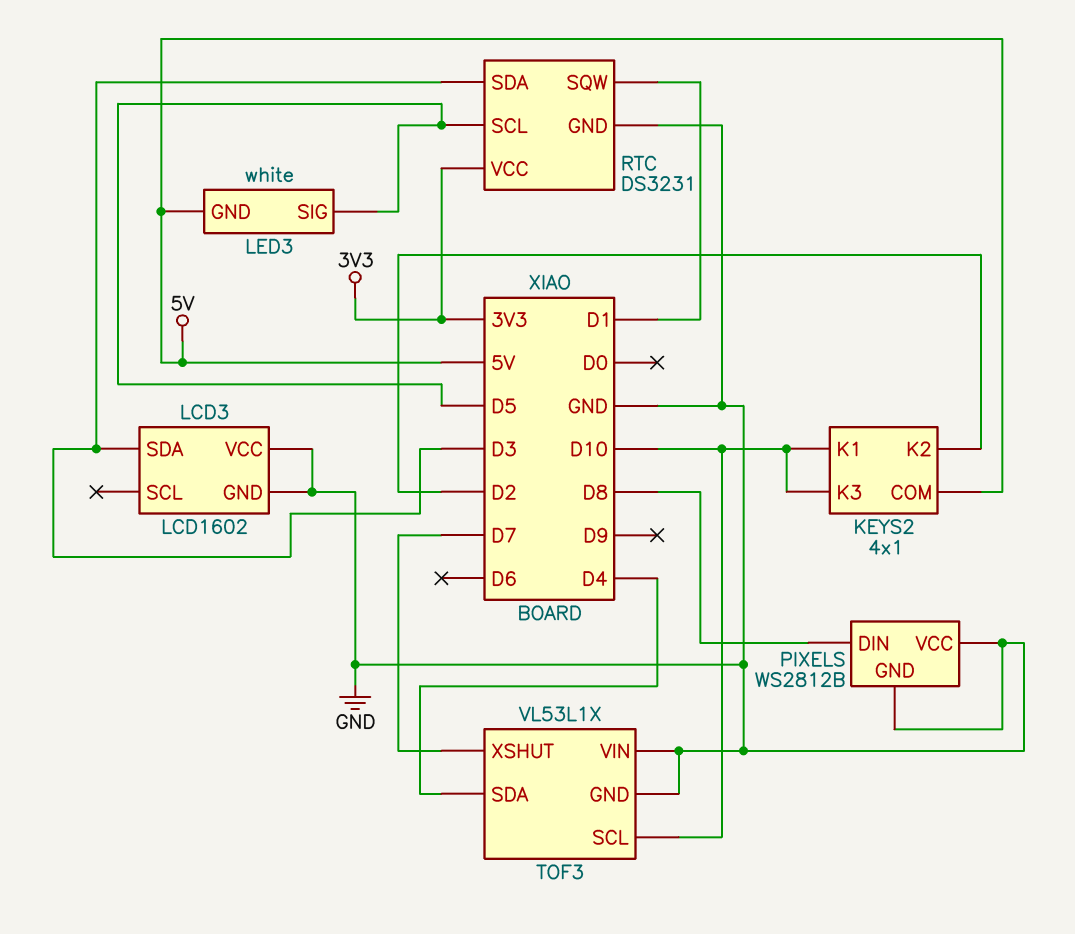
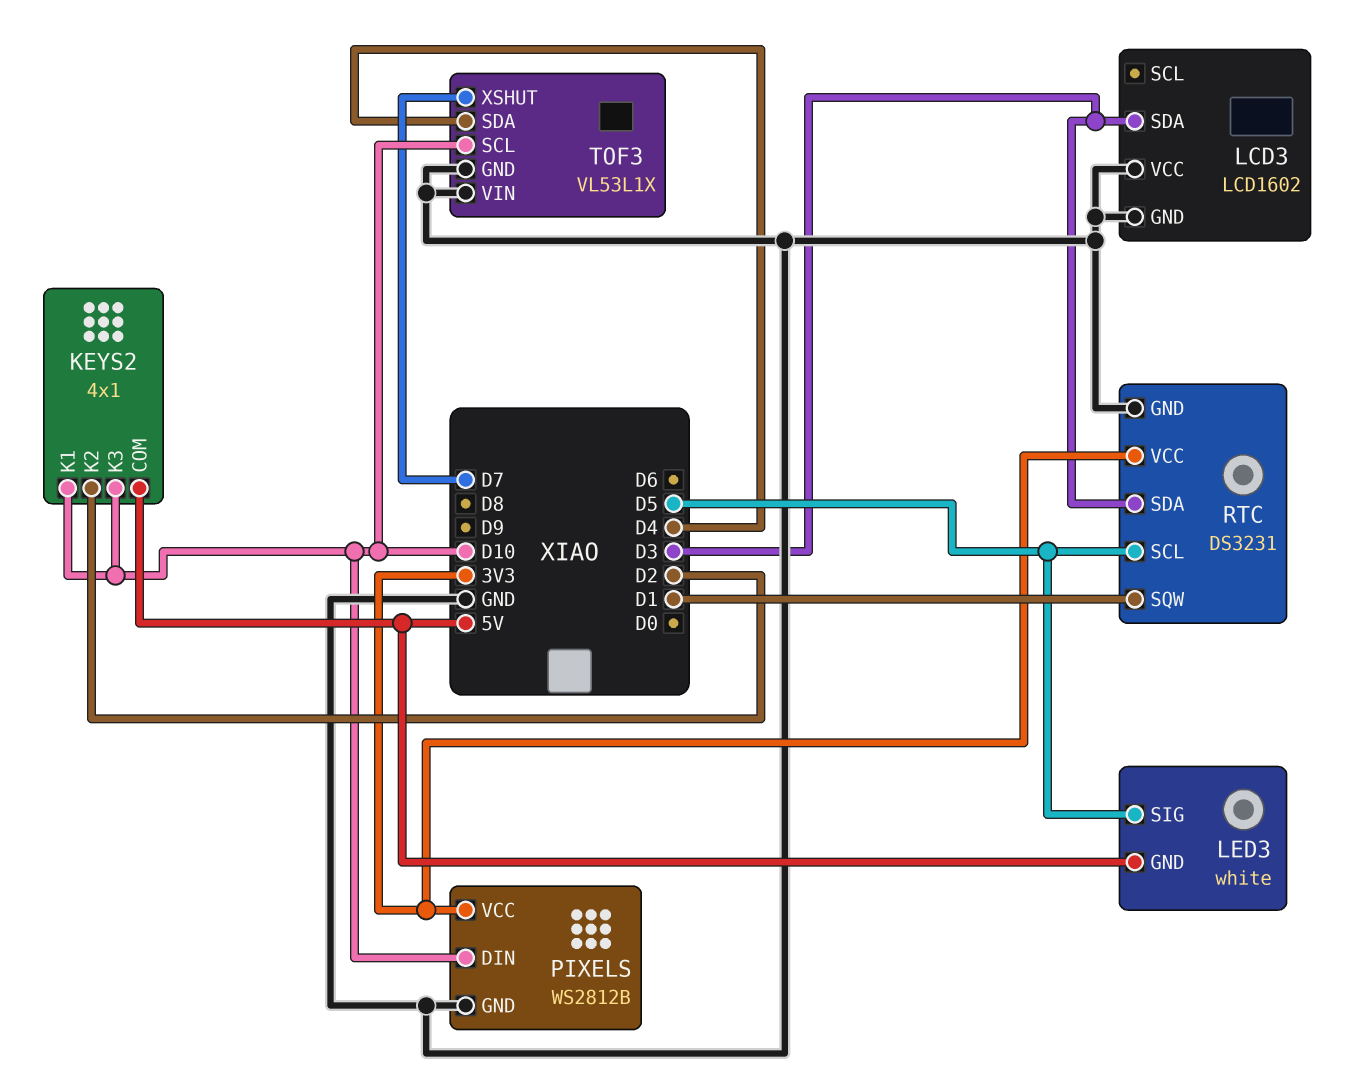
PIXELS pin DIN: D8 -> D10
PIXELS pin VCC: GND -> 3V3

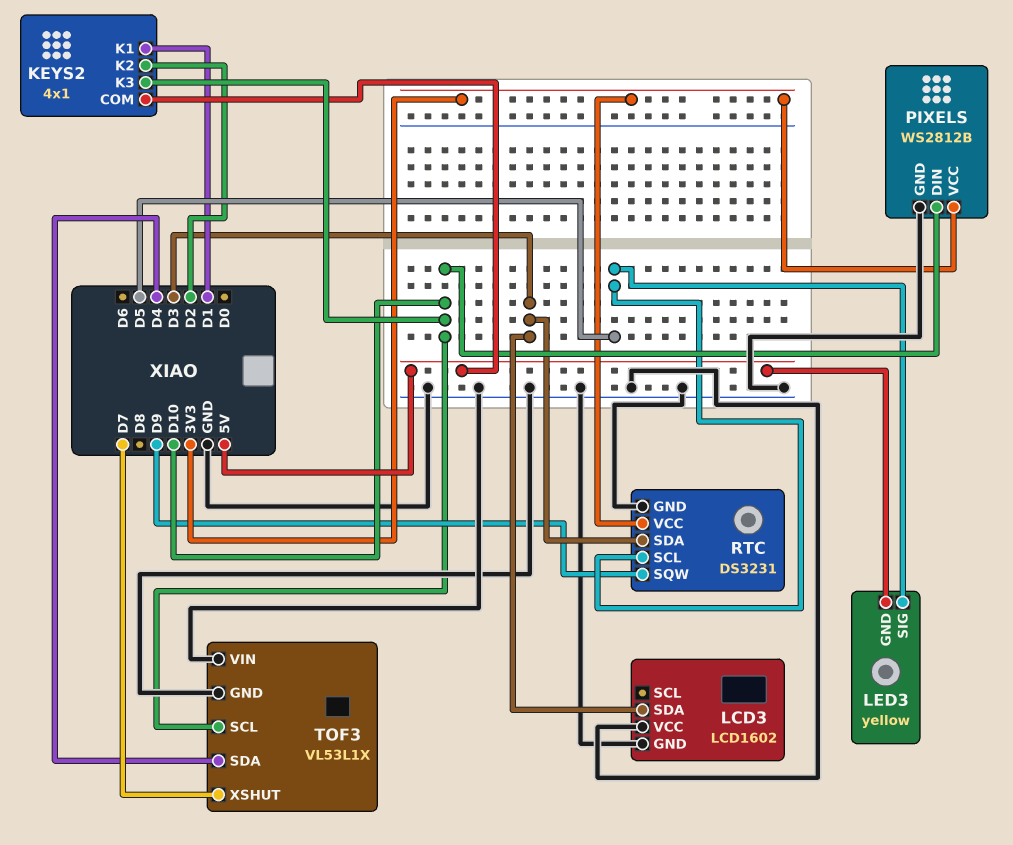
KEYS2 pin K1: D10 -> D1
LED3: white -> yellow
RTC pin SQW: D1 -> D9

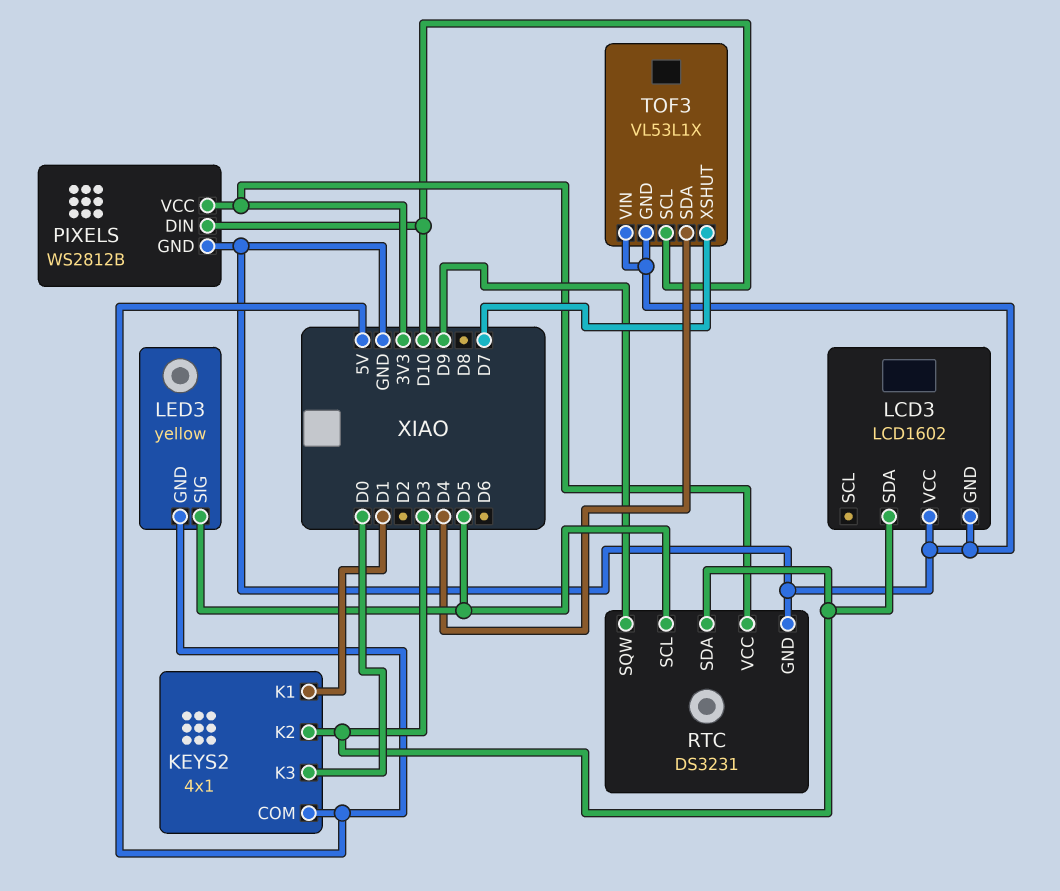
KEYS2 pin K2: D2 -> D3
KEYS2 pin K3: D10 -> D0

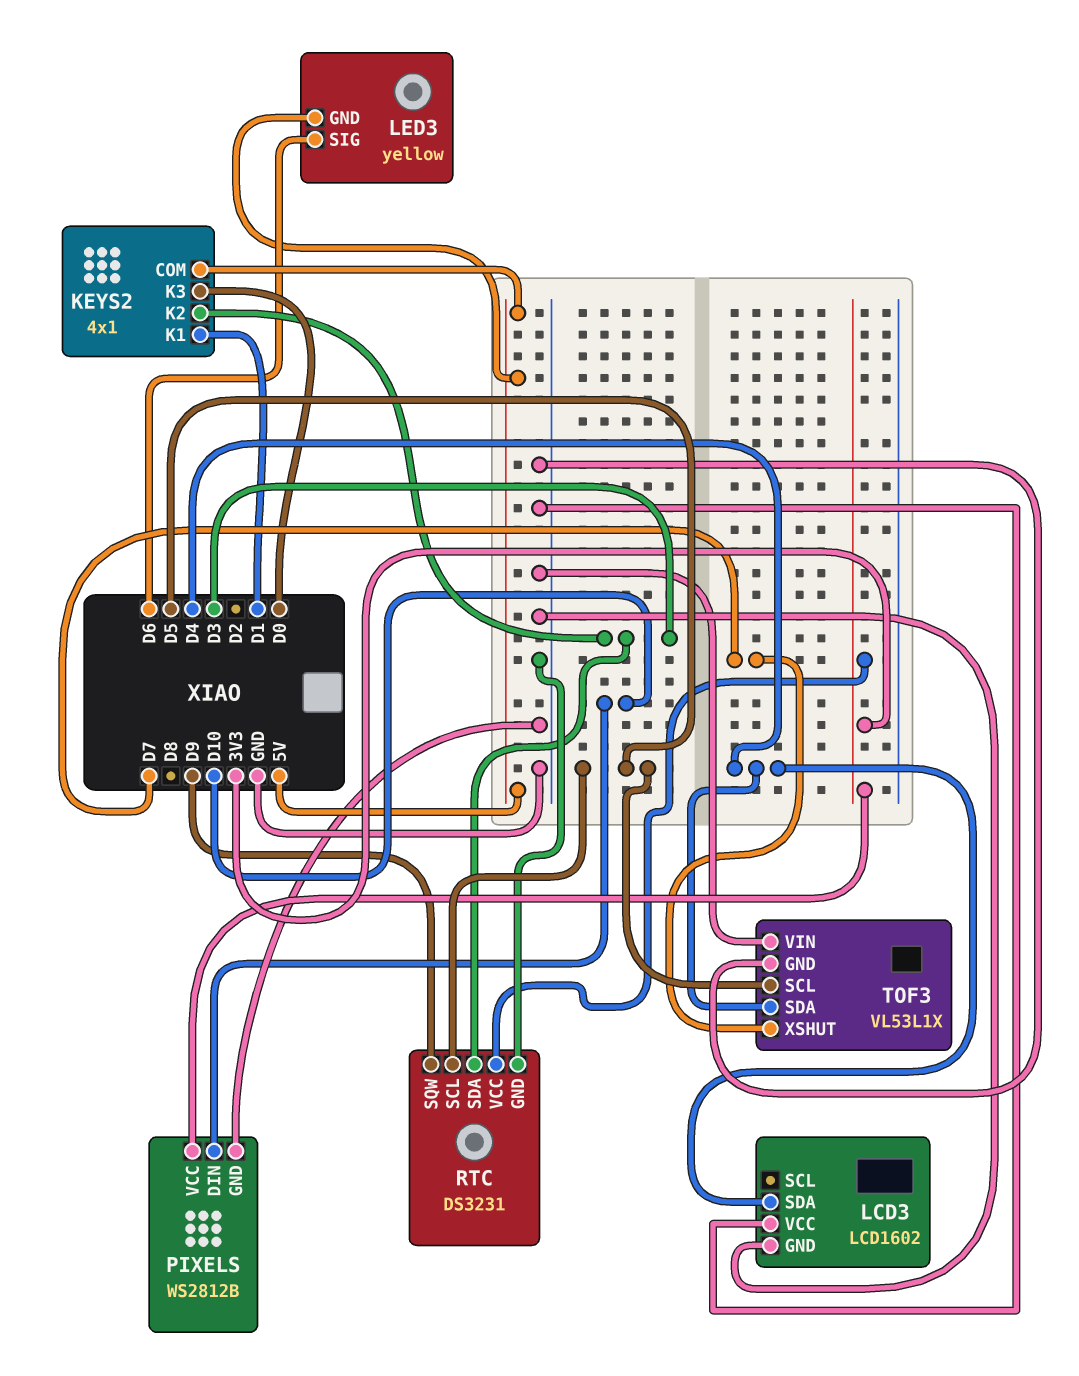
LCD3 pin SDA: D3 -> D4
LED3 pin SIG: D5 -> D6
TOF3 pin SCL: D10 -> D5

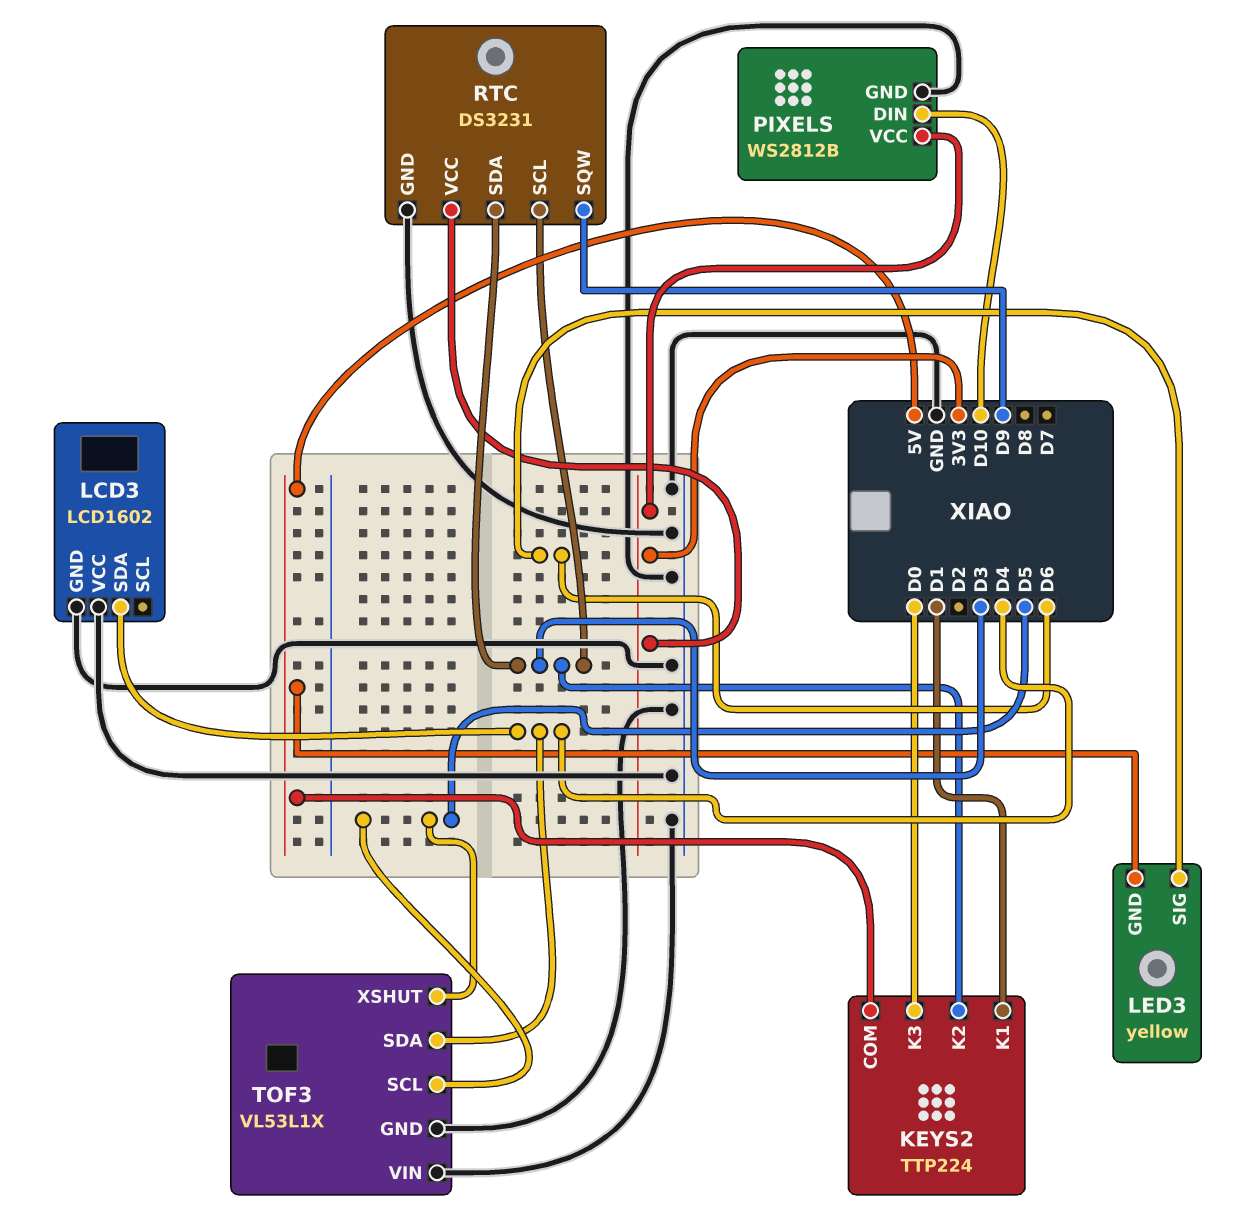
KEYS2: 4x1 -> TTP224
RTC pin SCL: D5 -> D3
TOF3 pin XSHUT: D7 -> D5

